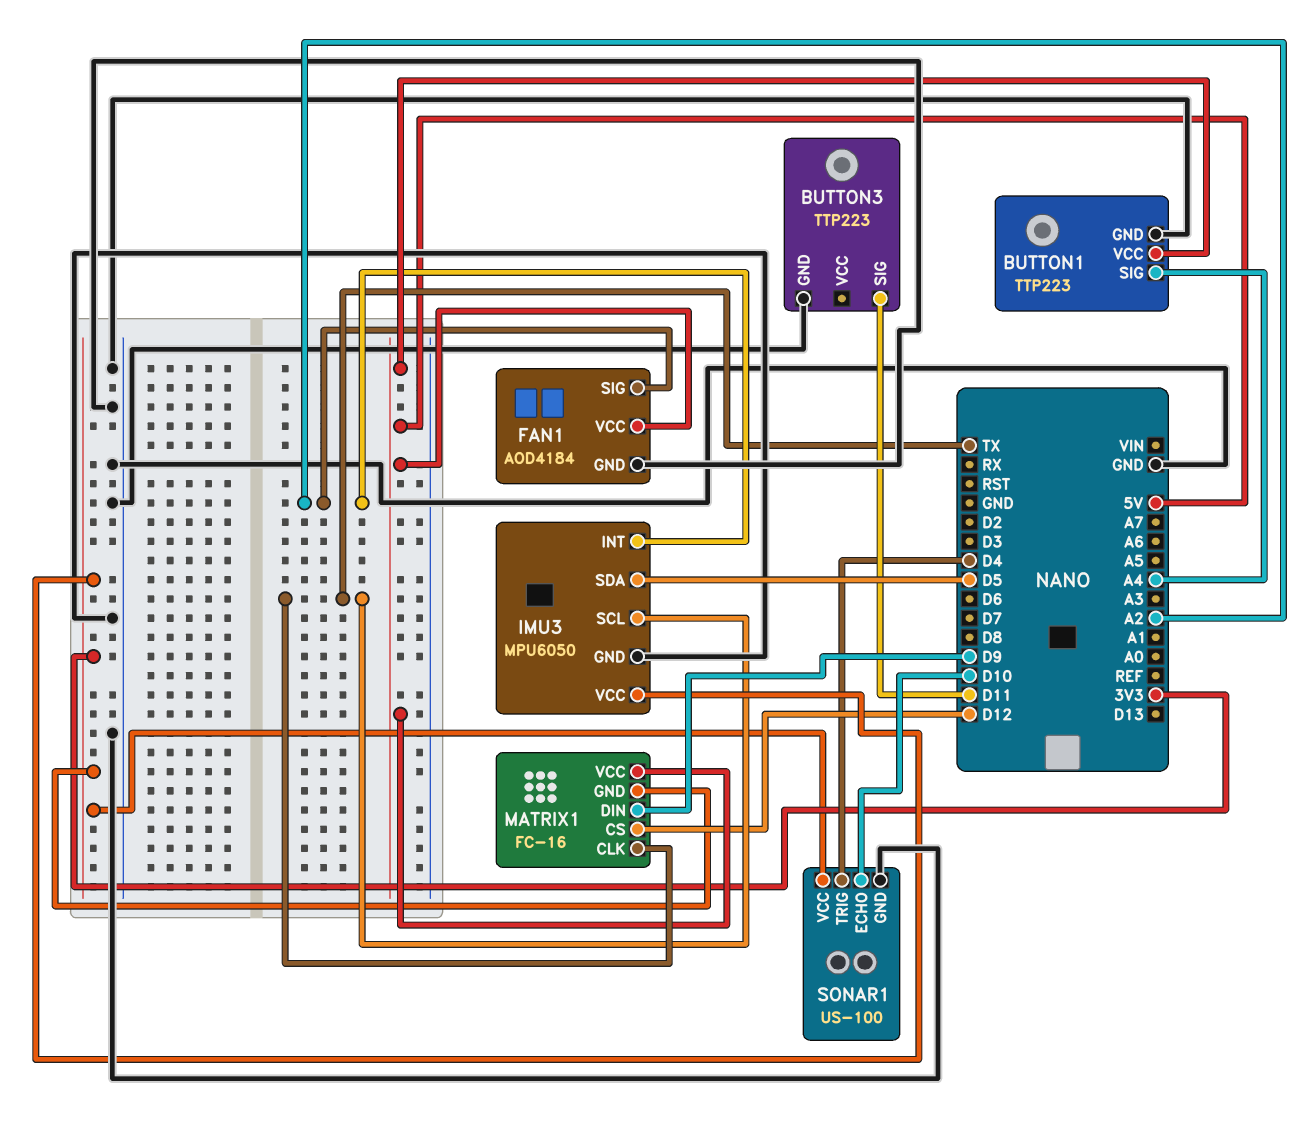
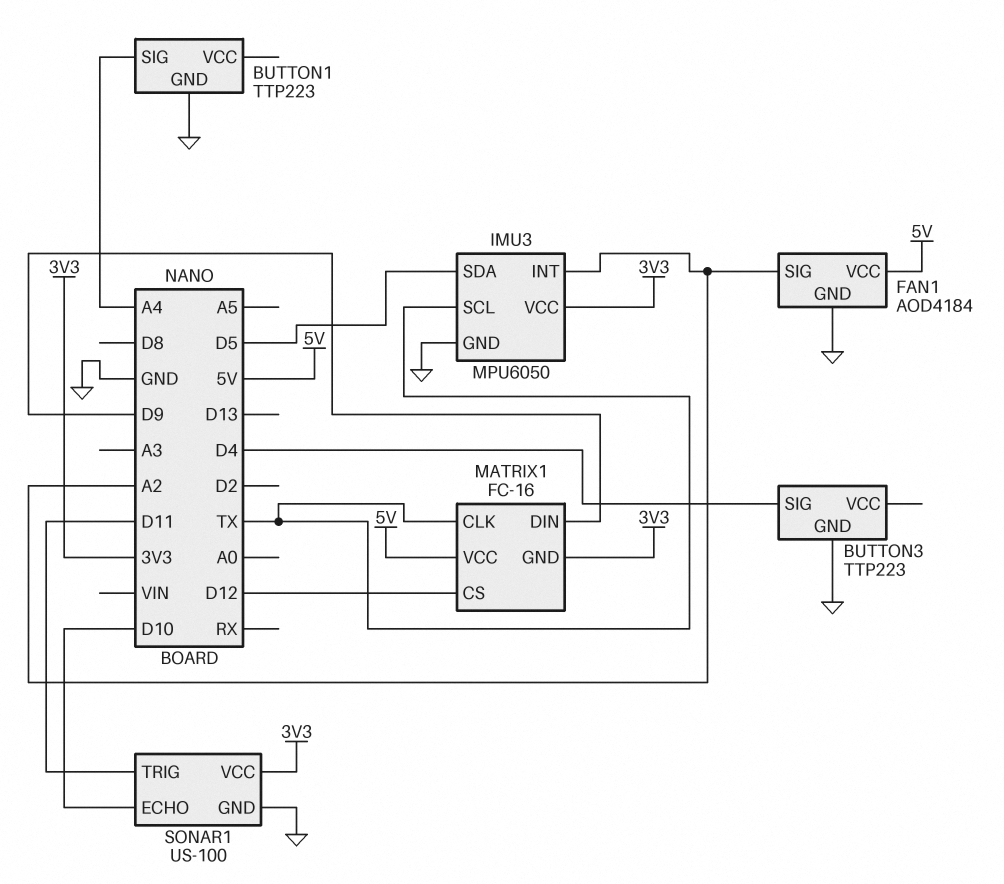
BUTTON1 pin VCC: 5V -> none
BUTTON3 pin SIG: D11 -> D4
SONAR1 pin TRIG: D4 -> D11

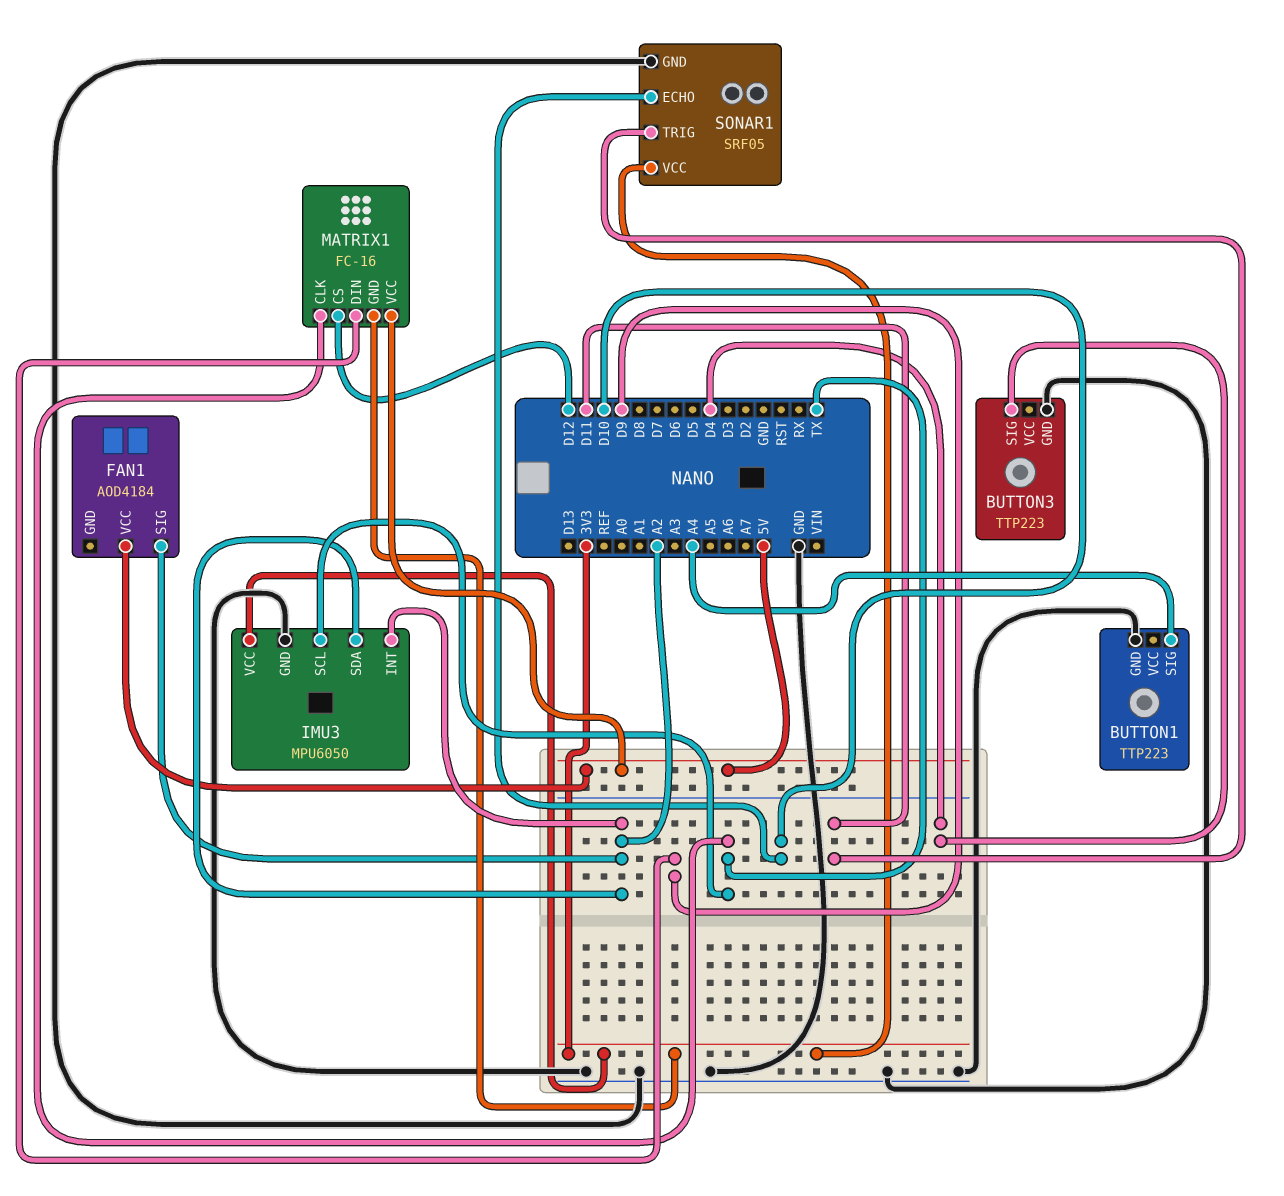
FAN1 pin GND: GND -> none
IMU3 pin SDA: D5 -> A2
SONAR1: US-100 -> SRF05

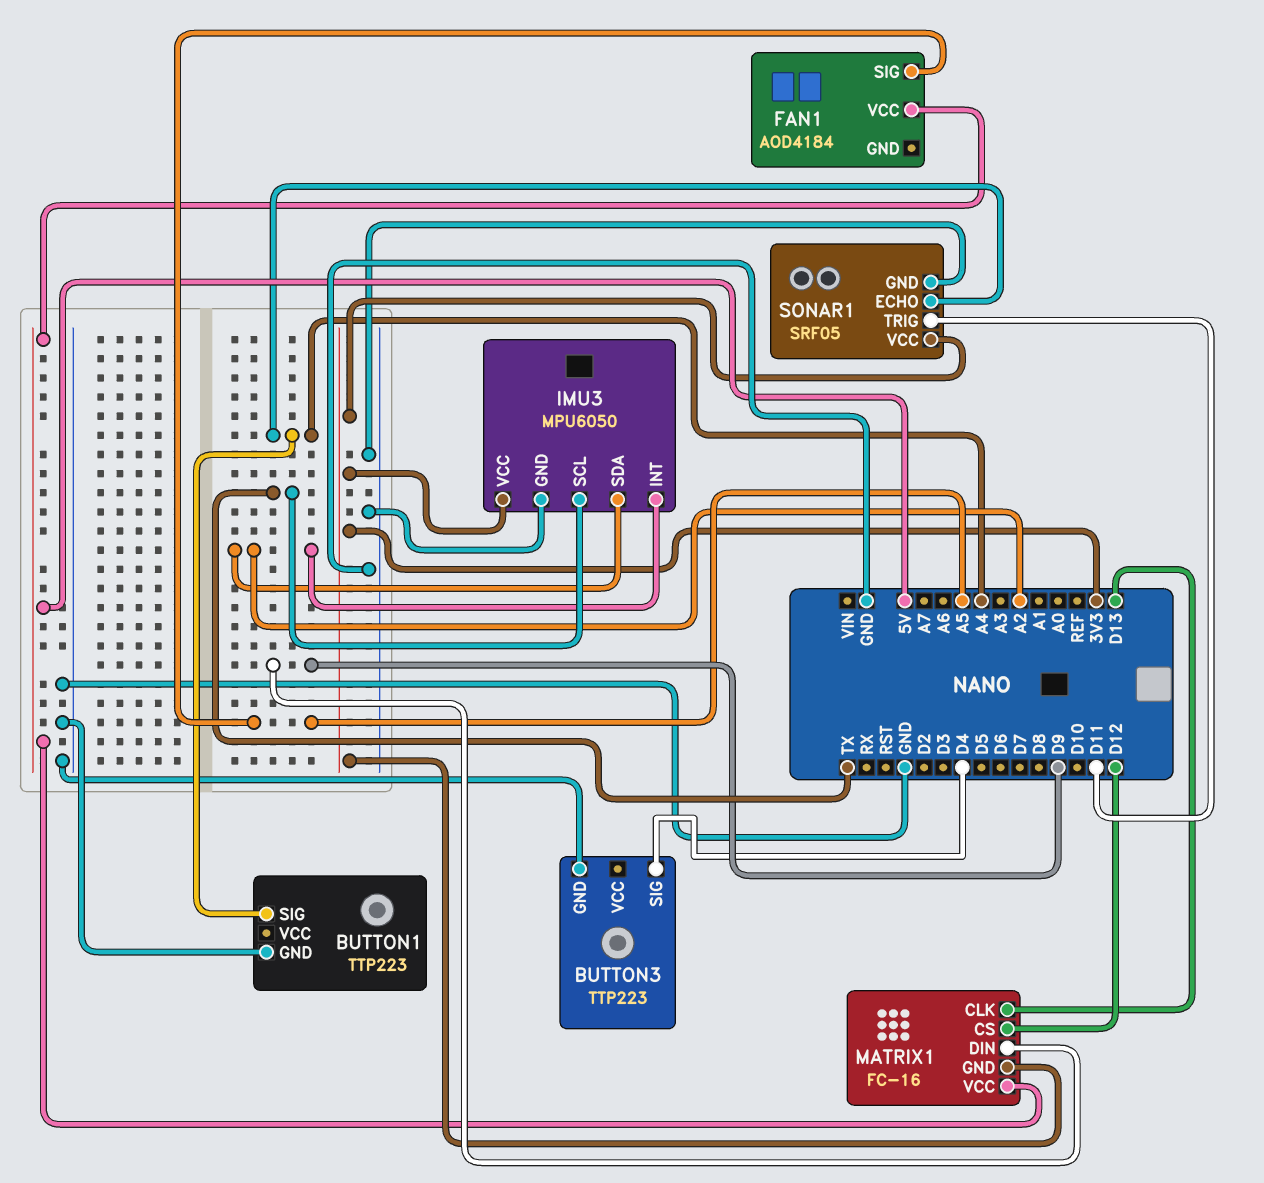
FAN1 pin SIG: A2 -> A5
MATRIX1 pin CLK: TX -> D13
SONAR1 pin ECHO: D10 -> A4

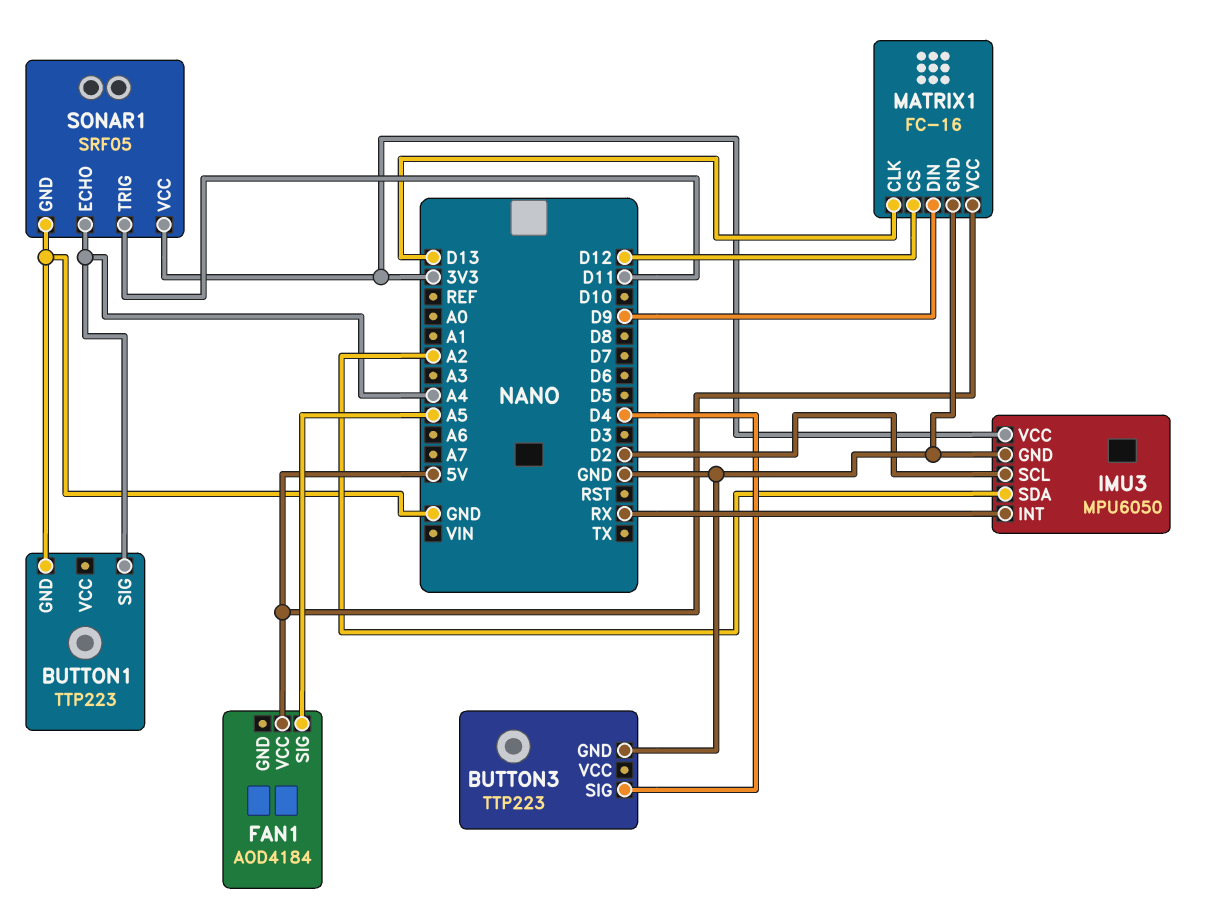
IMU3 pin INT: A2 -> RX
IMU3 pin SCL: TX -> D2
MATRIX1 pin GND: 3V3 -> GND

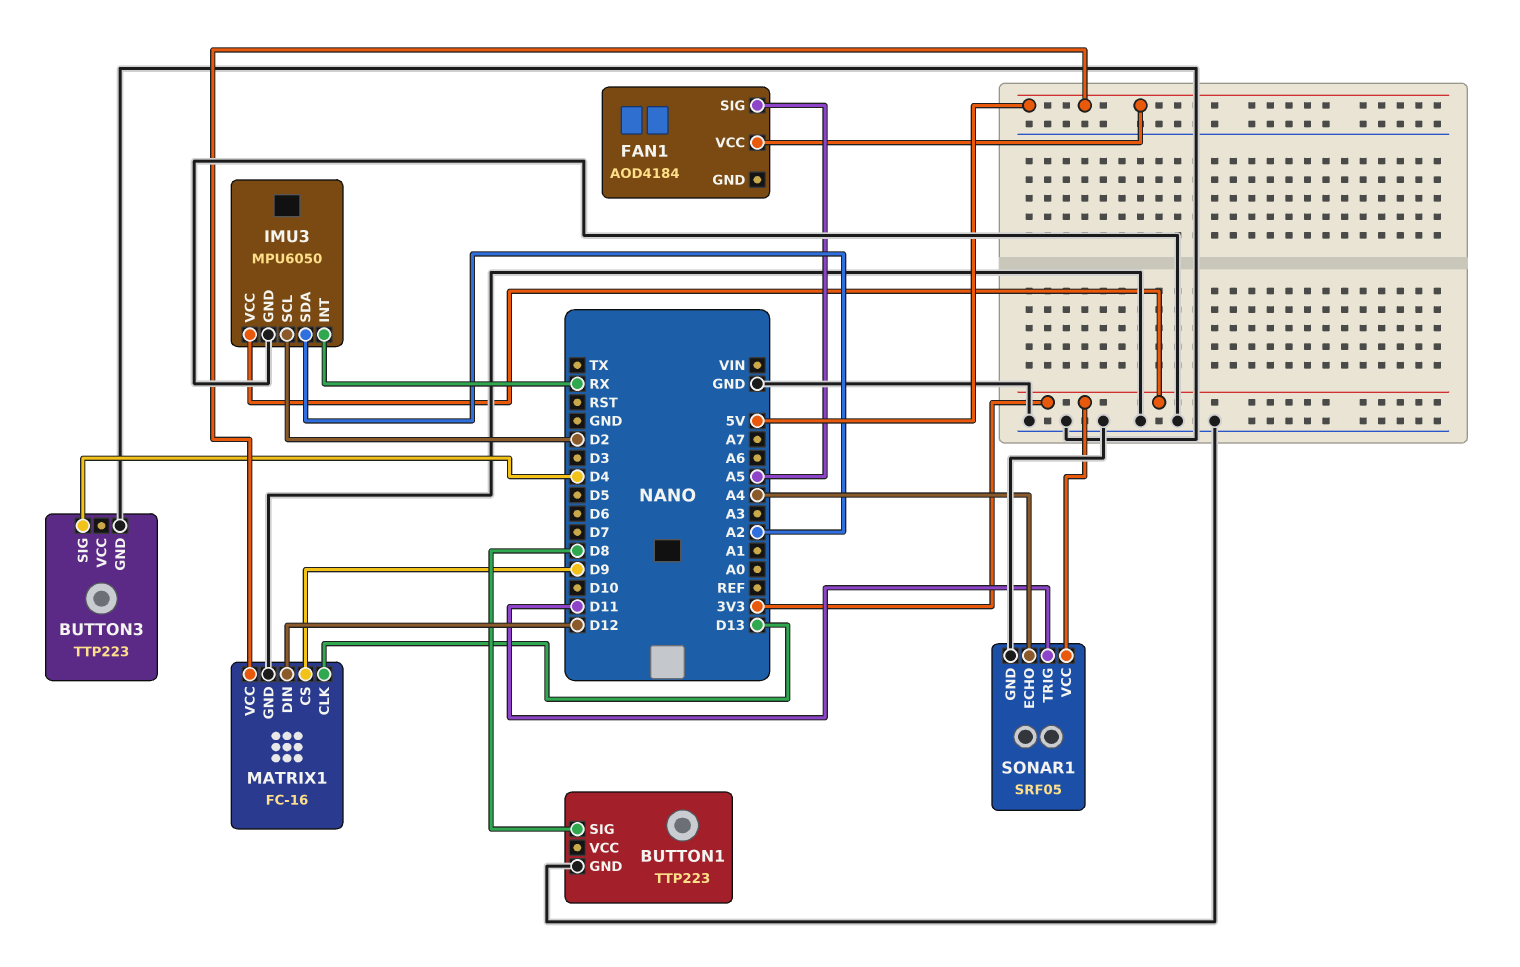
BUTTON1 pin SIG: A4 -> D8
MATRIX1 pin CS: D12 -> D9
MATRIX1 pin DIN: D9 -> D12

